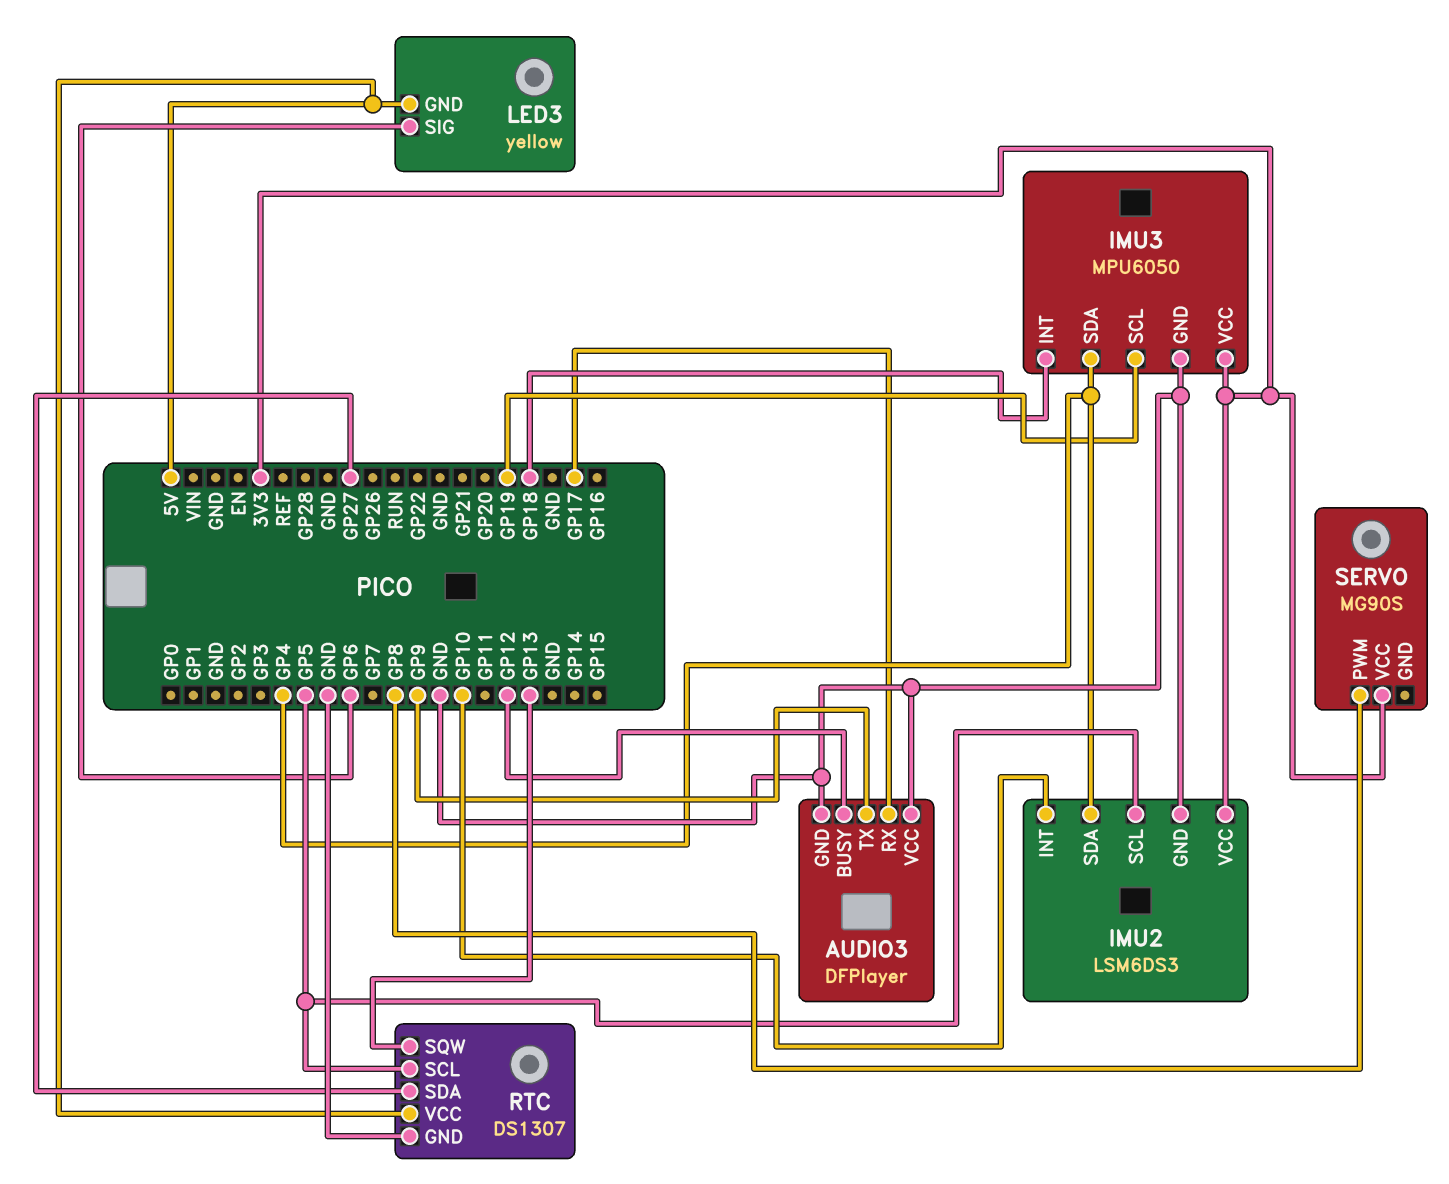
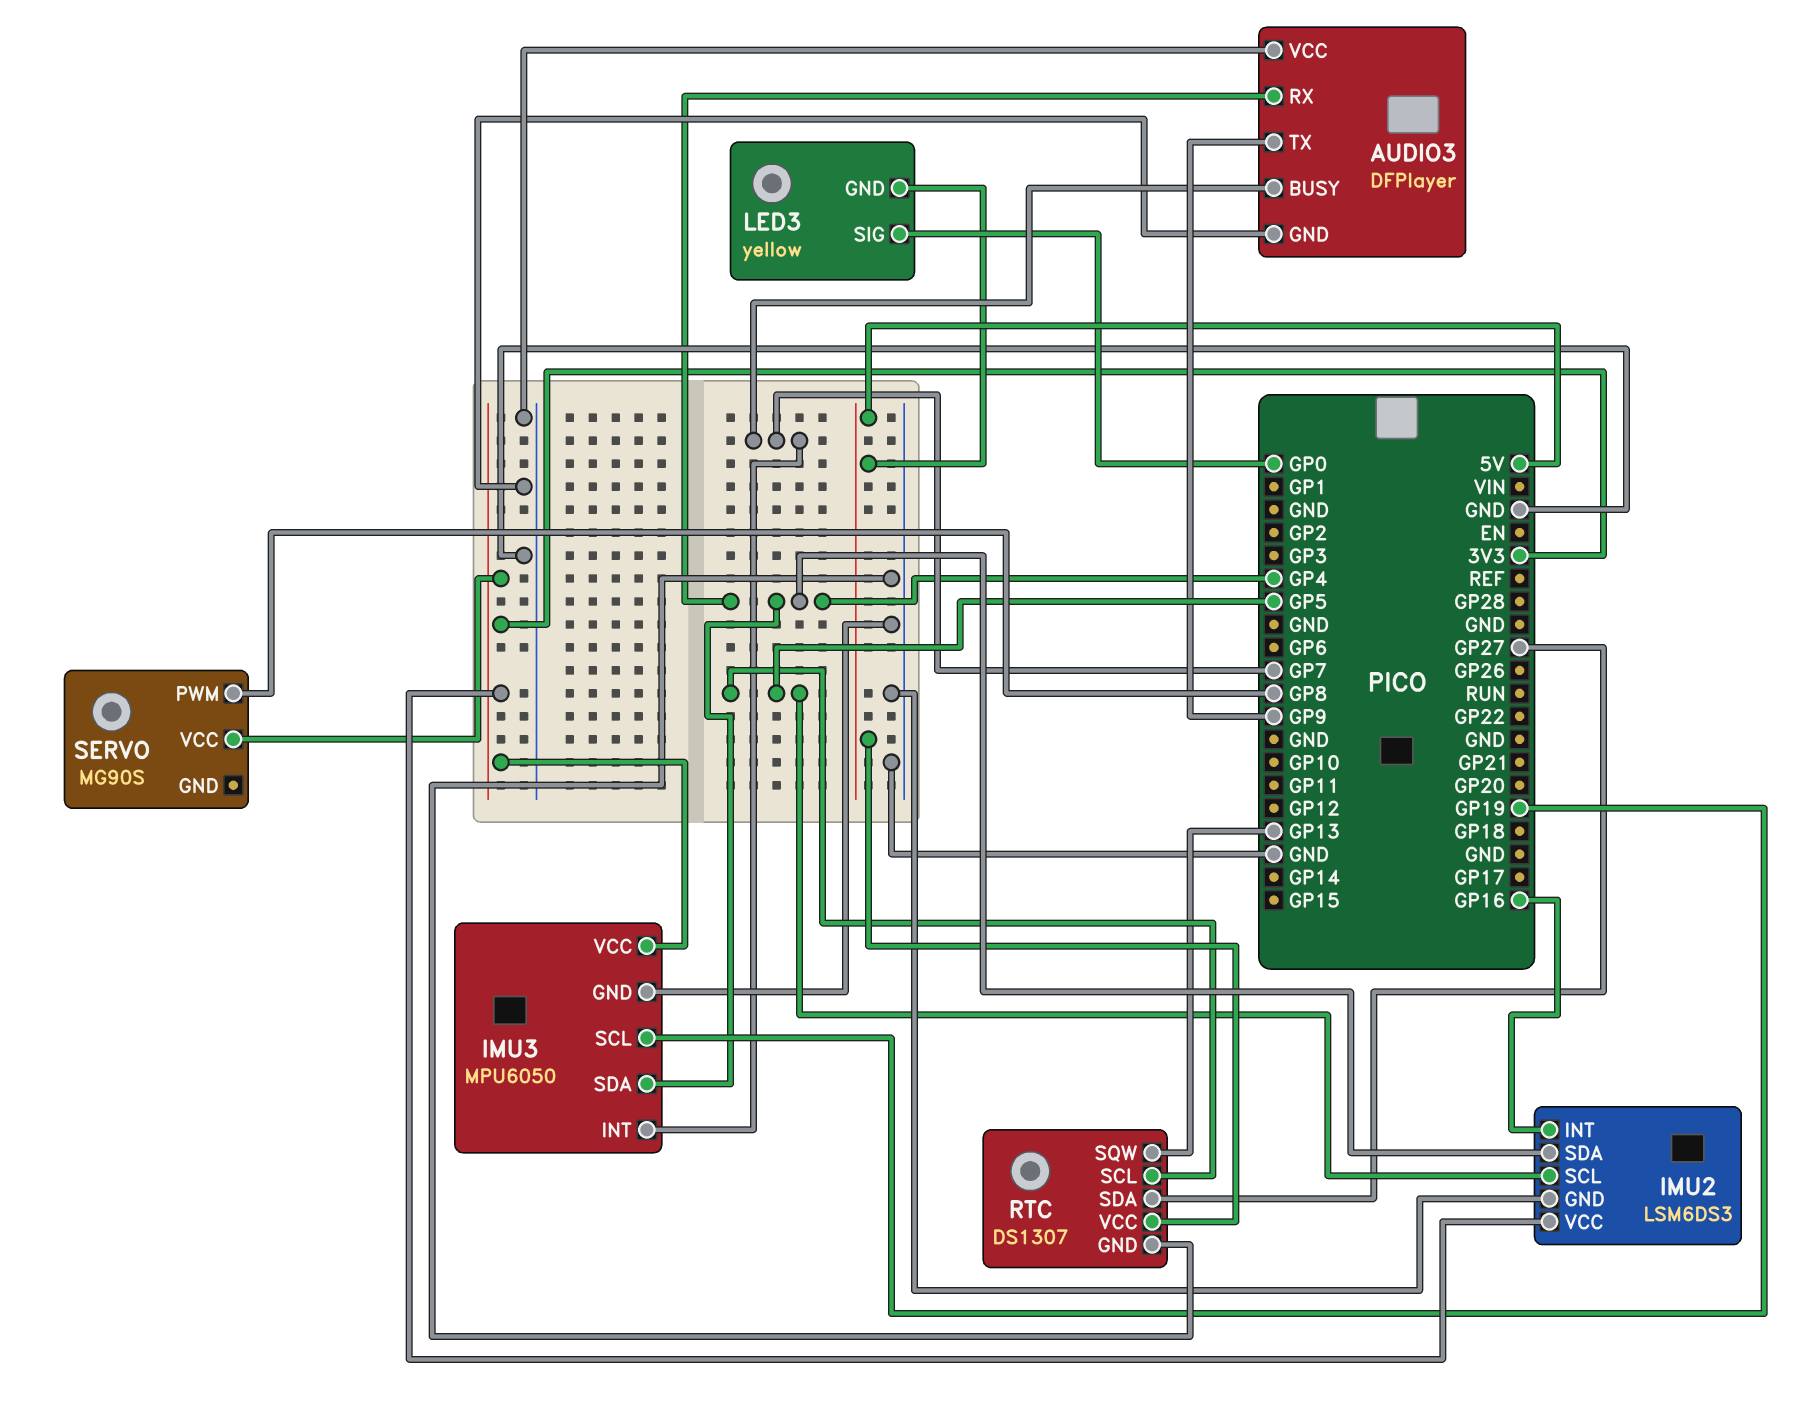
AUDIO3 pin BUSY: GP12 -> GP7
AUDIO3 pin RX: GP17 -> GP4
IMU2 pin INT: GP10 -> GP16
IMU3 pin INT: GP18 -> GP7
LED3 pin SIG: GP6 -> GP0

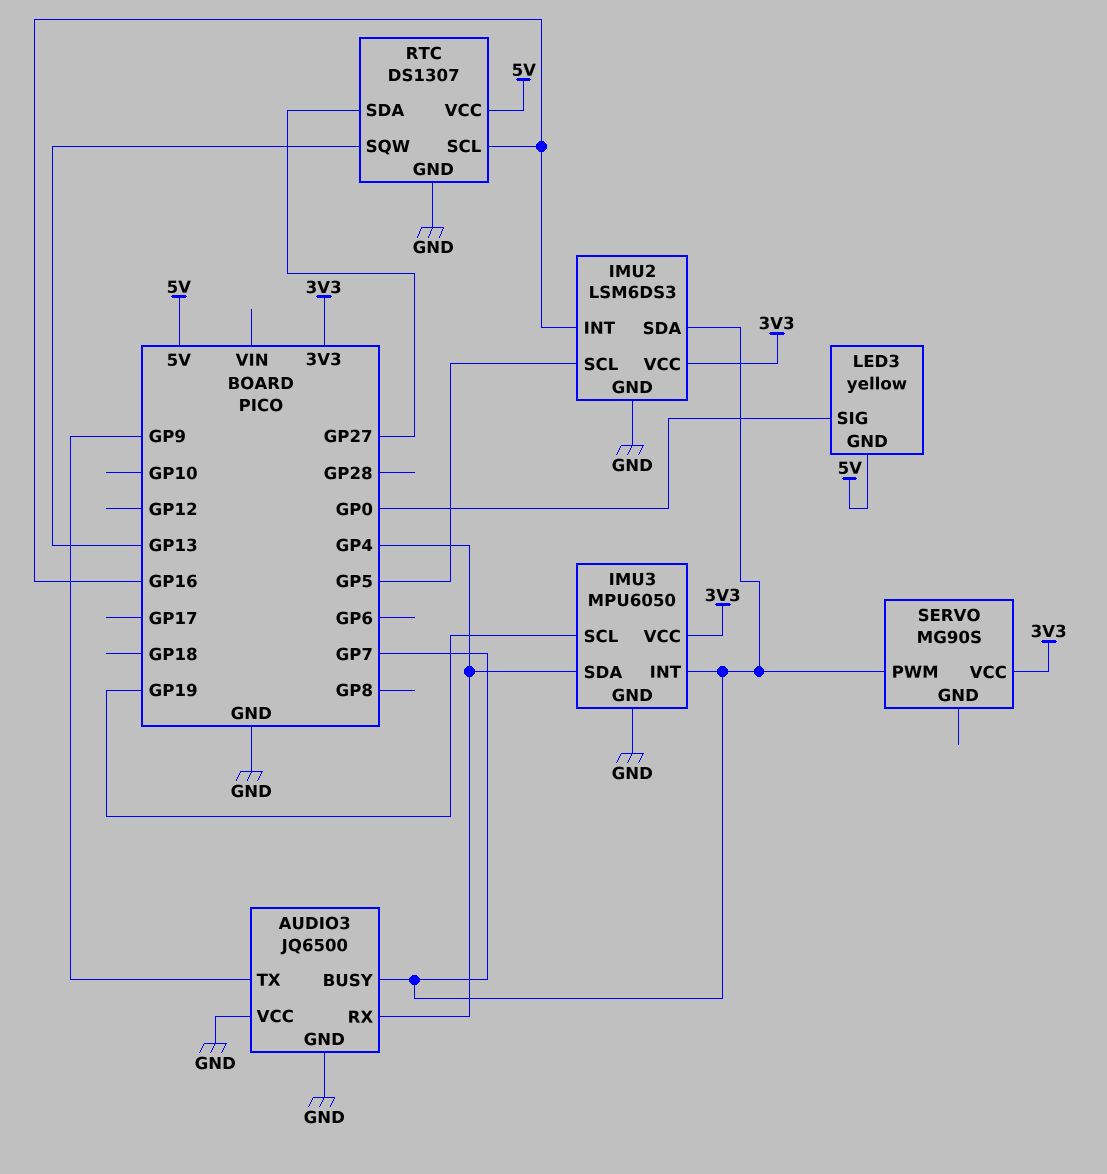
AUDIO3: DFPlayer -> JQ6500
IMU2 pin SDA: GP4 -> GP7
RTC pin SCL: GP5 -> GP16
SERVO pin PWM: GP8 -> GP7

